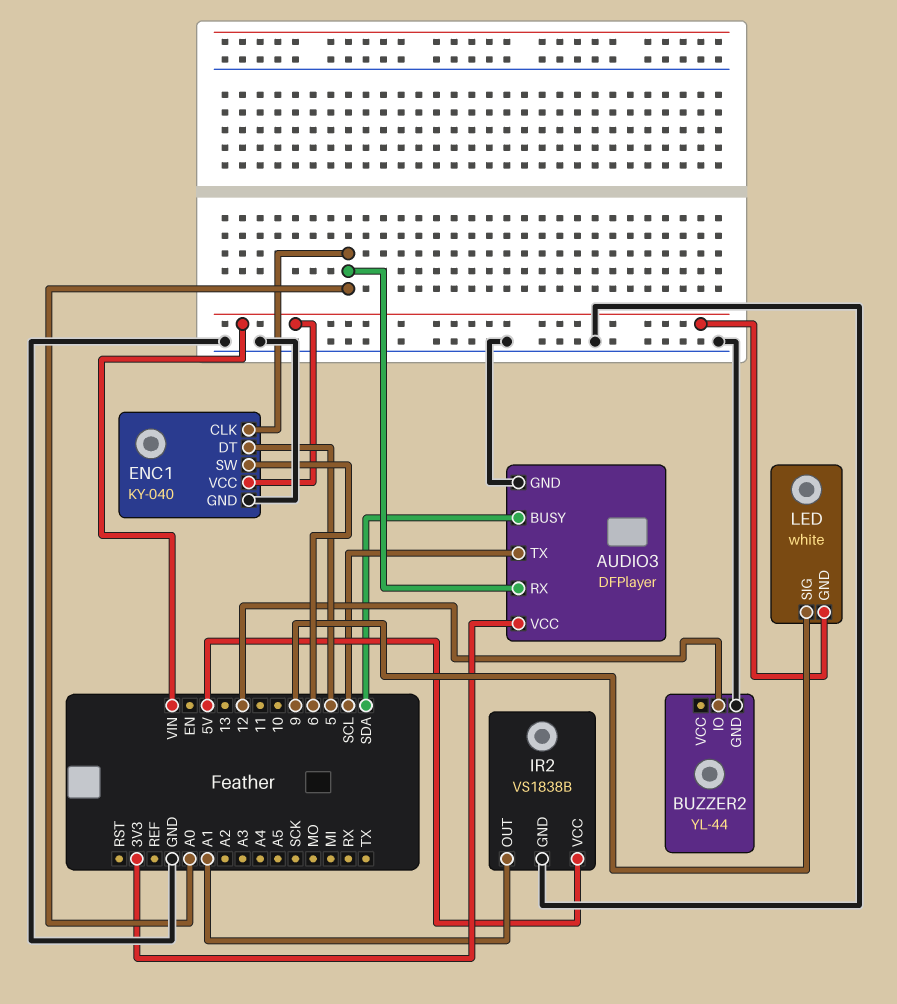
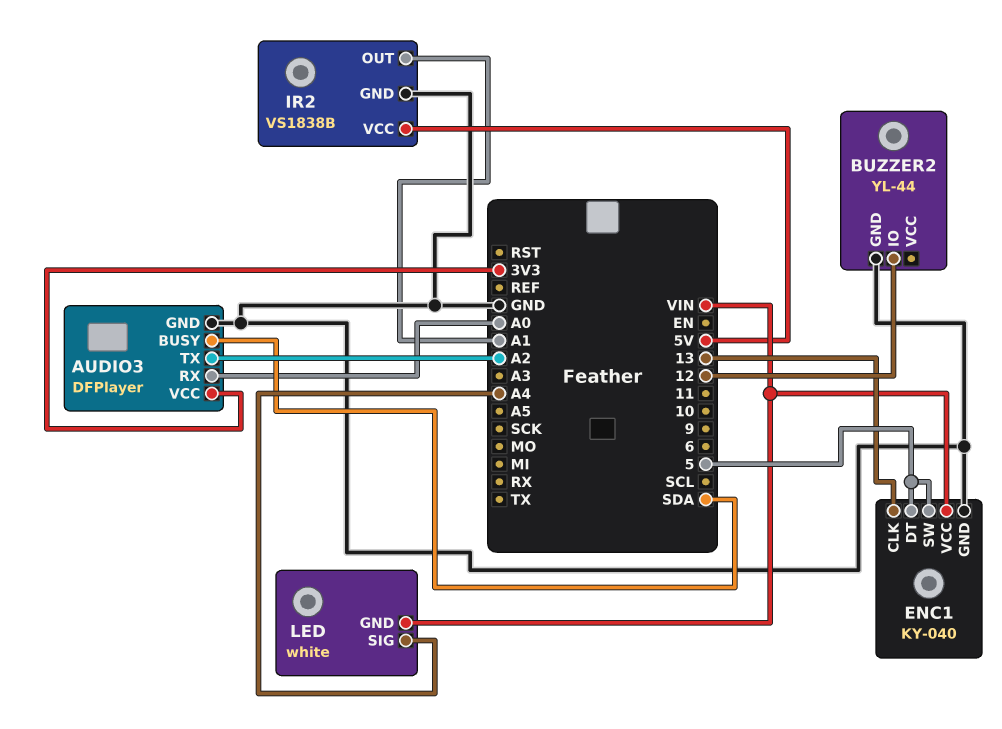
AUDIO3 pin TX: SCL -> A2
ENC1 pin CLK: A0 -> 13
ENC1 pin SW: 6 -> 5
LED pin SIG: 9 -> A4

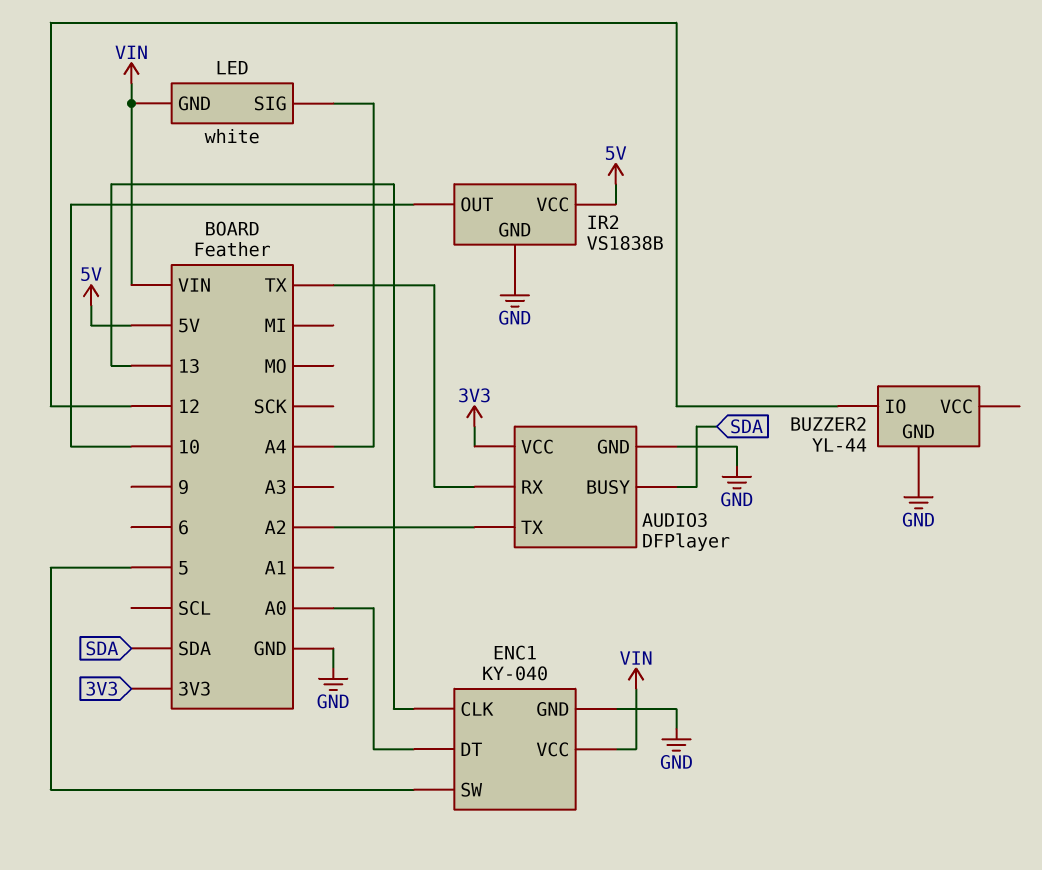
AUDIO3 pin RX: A0 -> TX
ENC1 pin DT: 5 -> A0
IR2 pin OUT: A1 -> 10

